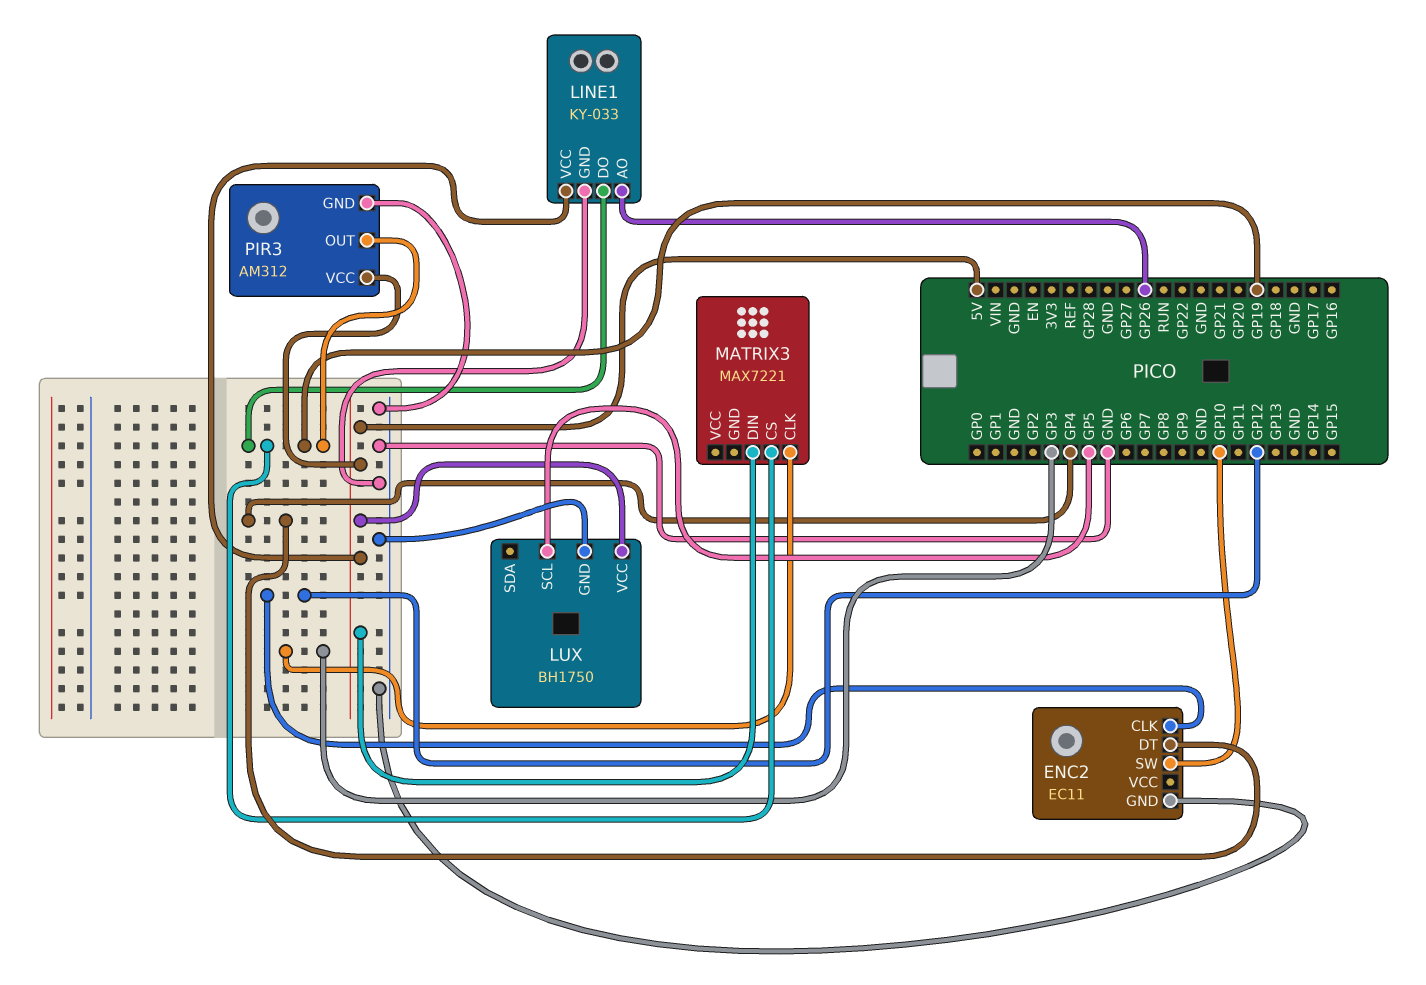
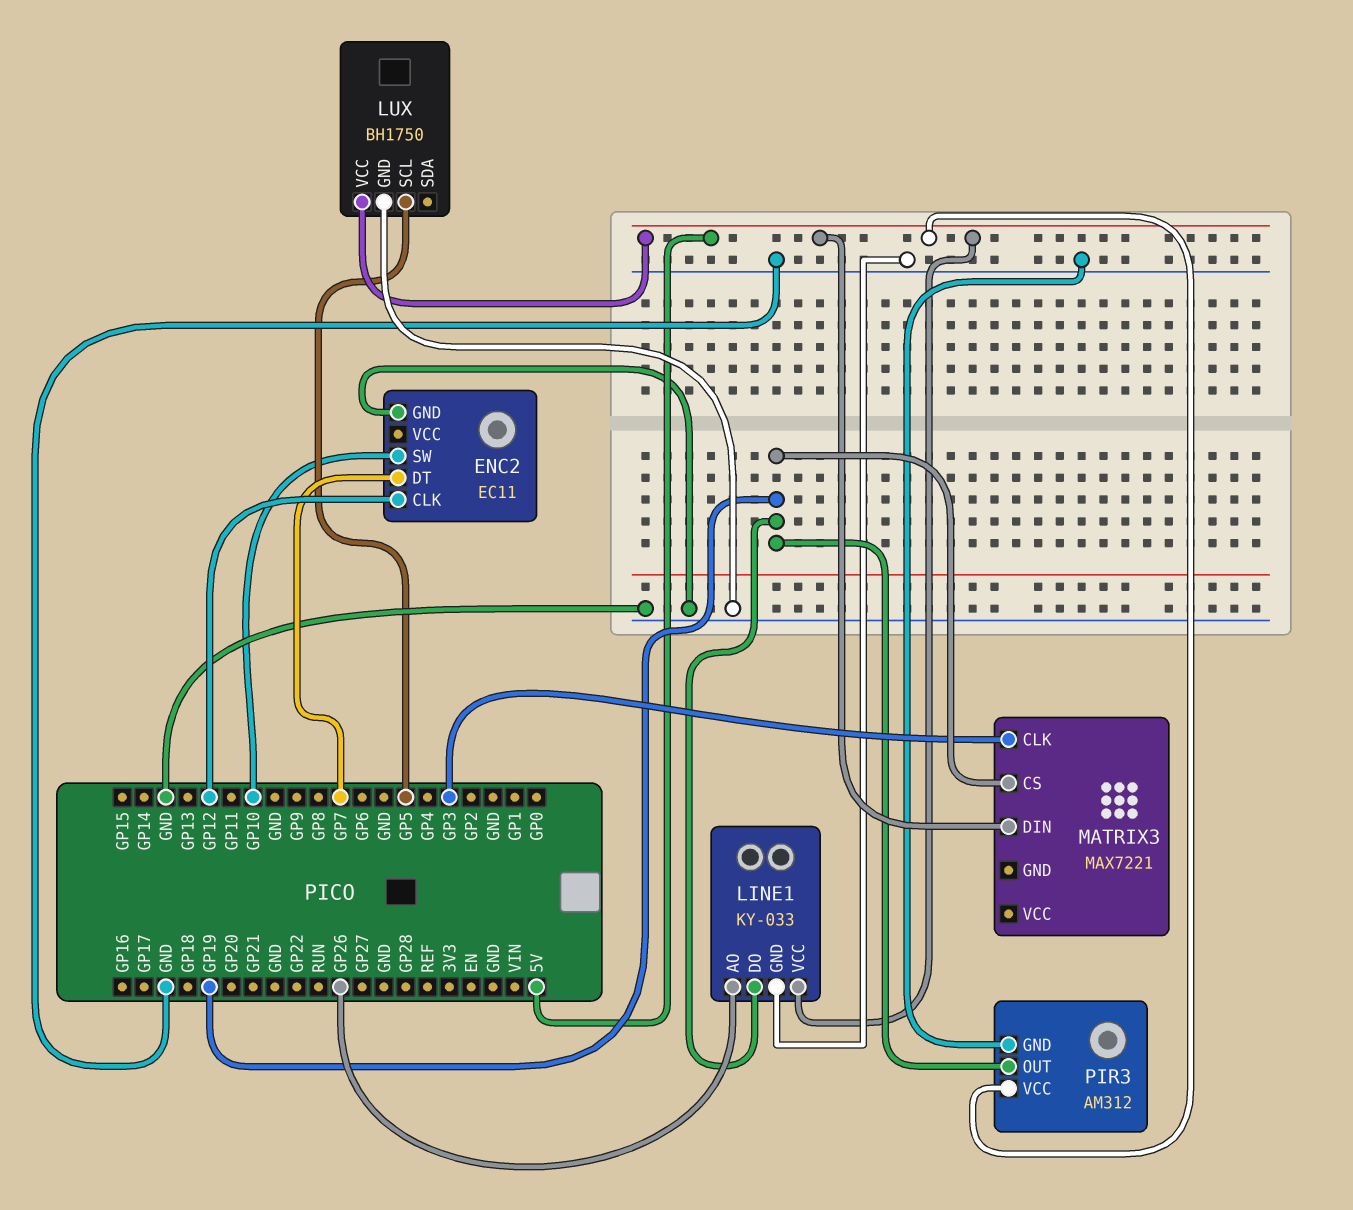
ENC2 pin DT: GP4 -> GP7

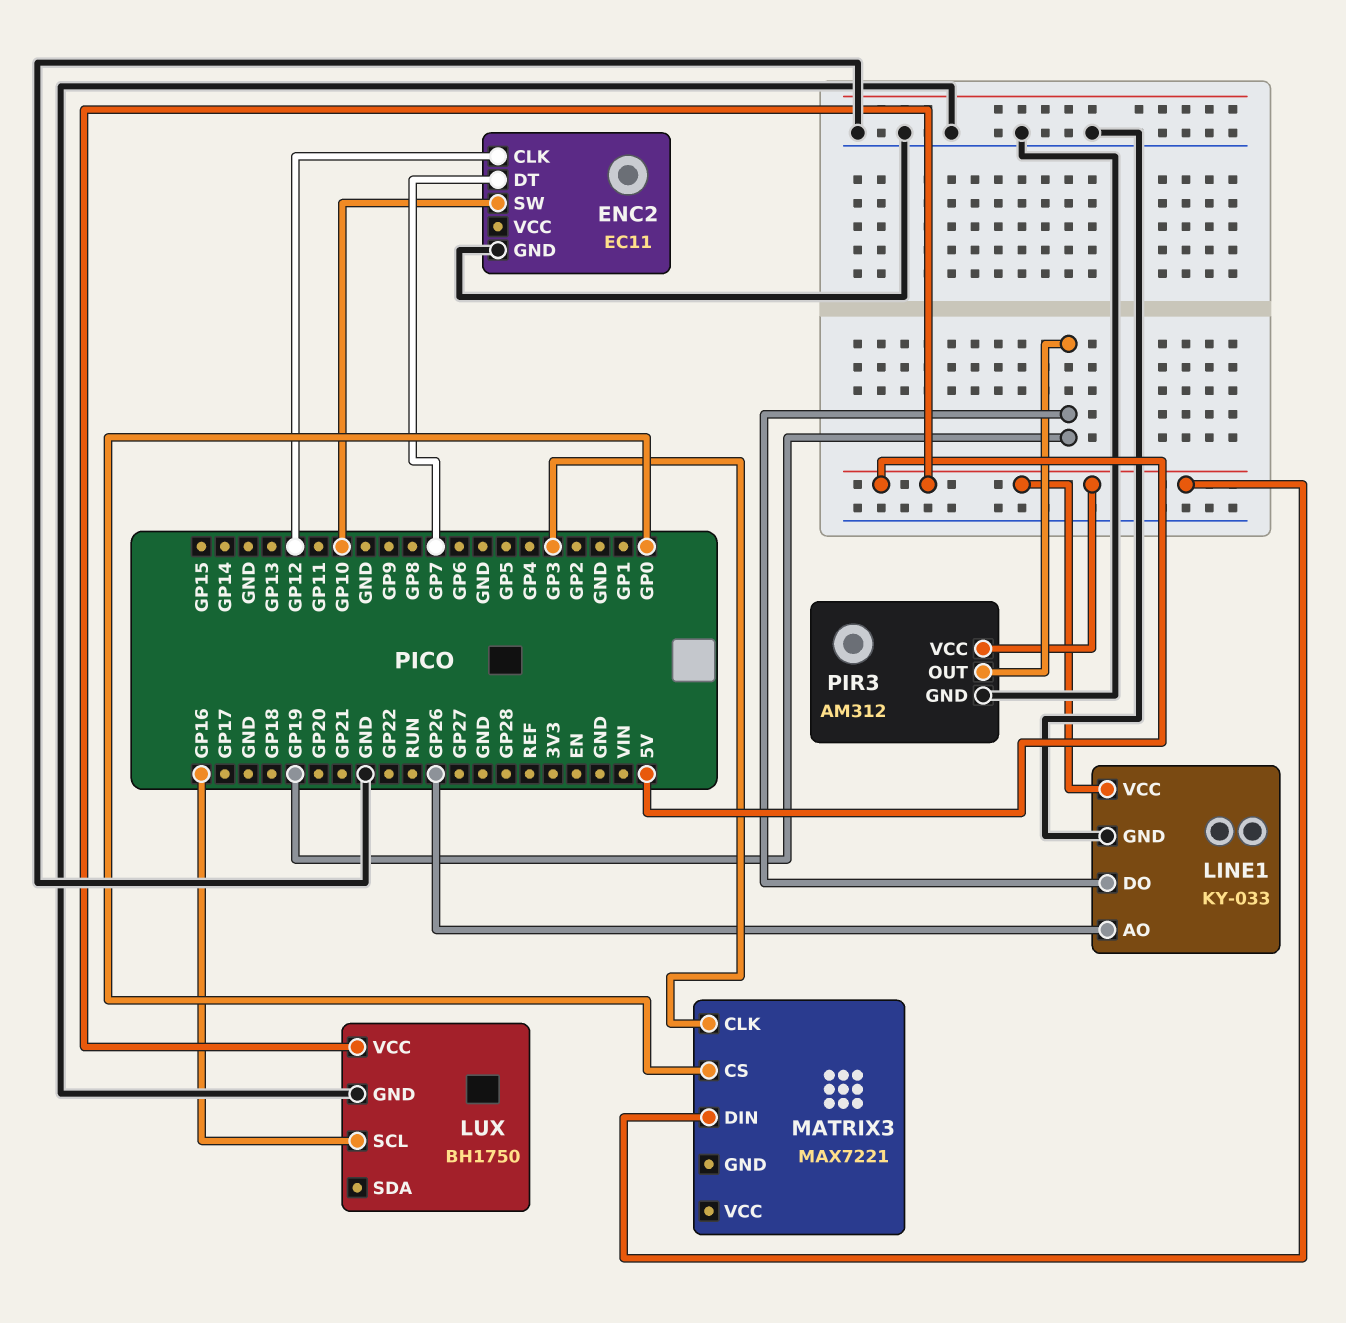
LUX pin SCL: GP5 -> GP16
MATRIX3 pin CS: GP19 -> GP0

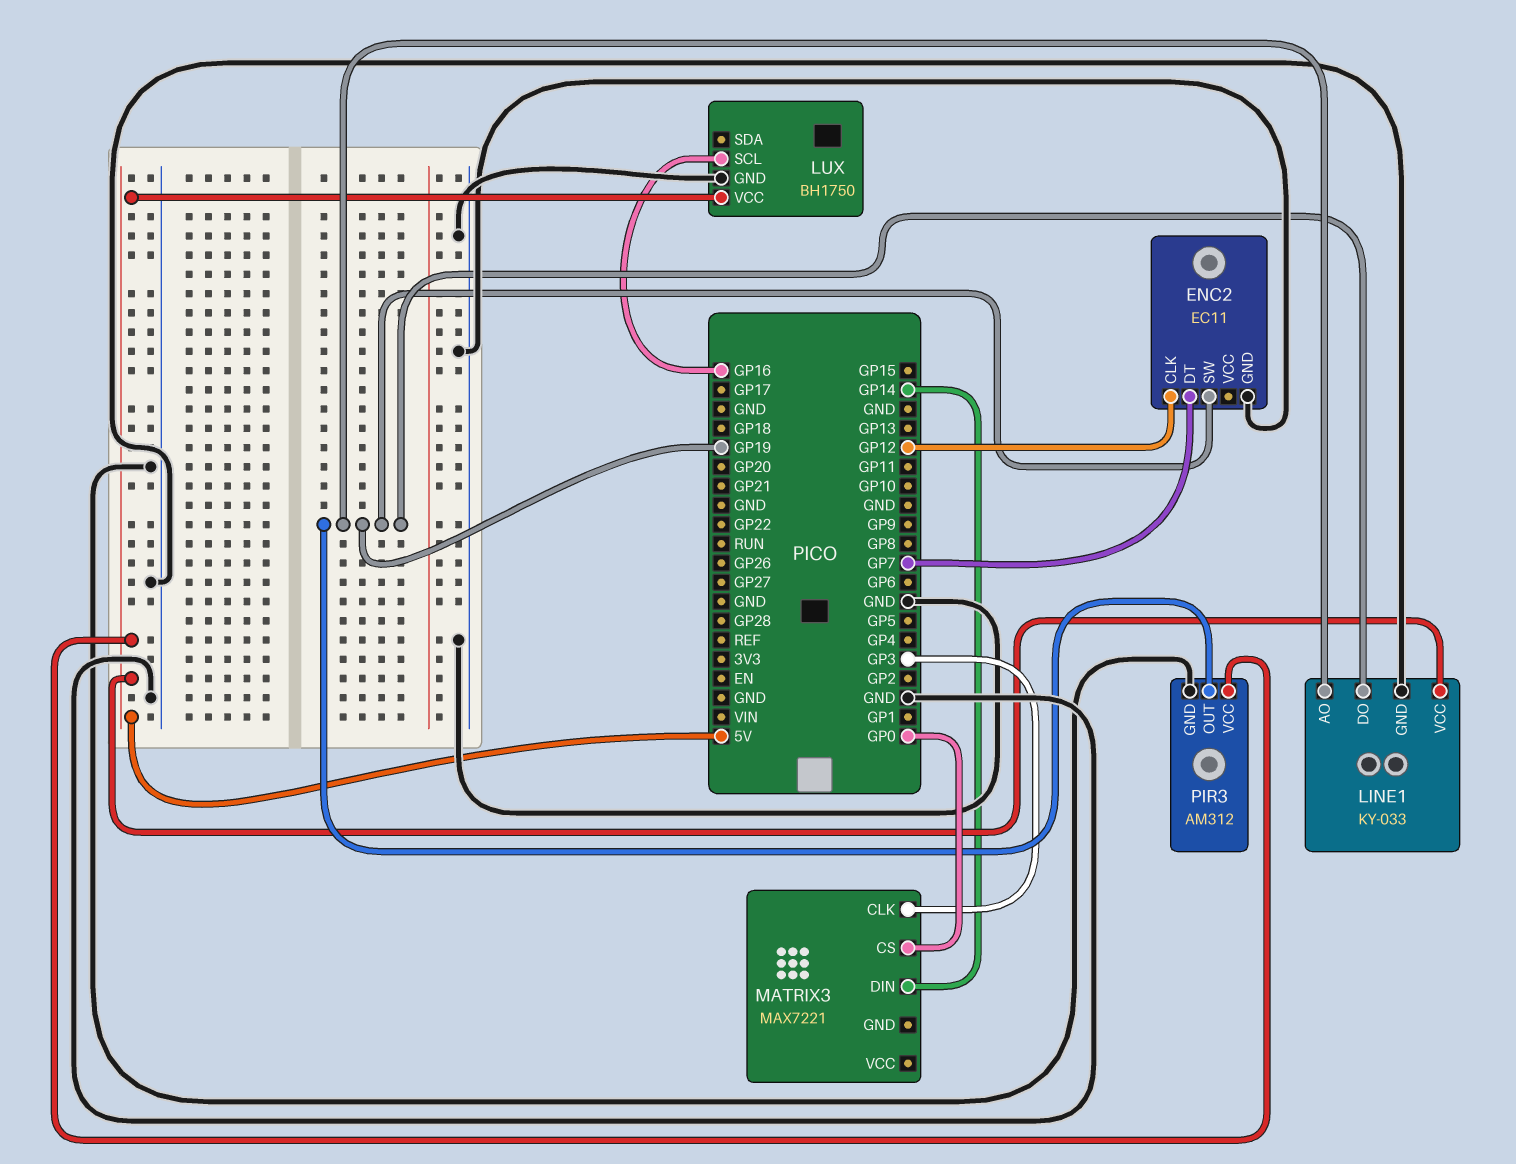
ENC2 pin SW: GP10 -> GP19
LINE1 pin AO: GP26 -> GP19
MATRIX3 pin DIN: 5V -> GP14

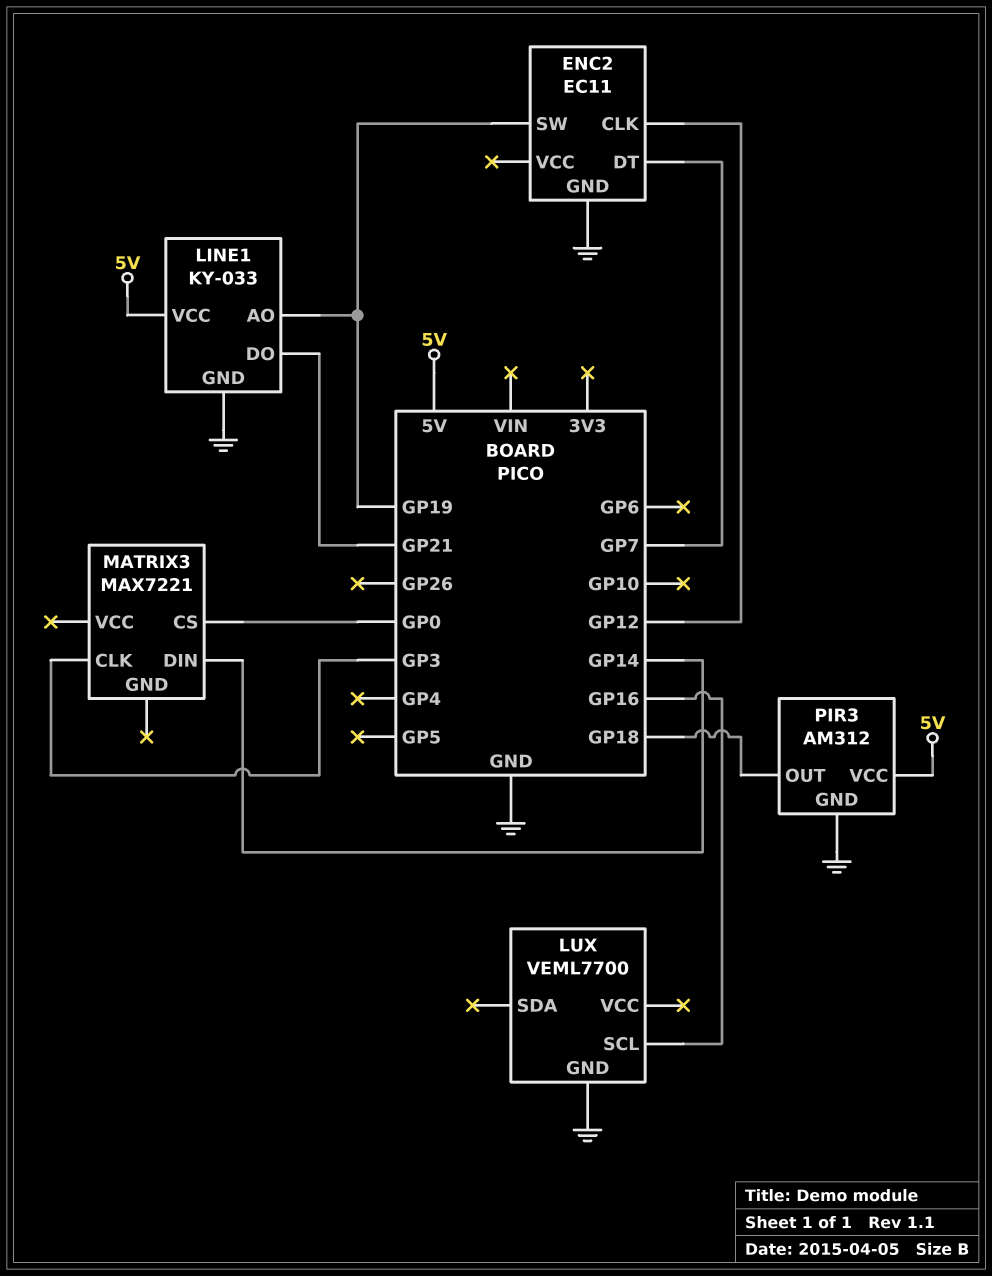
LINE1 pin DO: GP19 -> GP21
LUX: BH1750 -> VEML7700
LUX pin VCC: 5V -> none
PIR3 pin OUT: GP19 -> GP18

